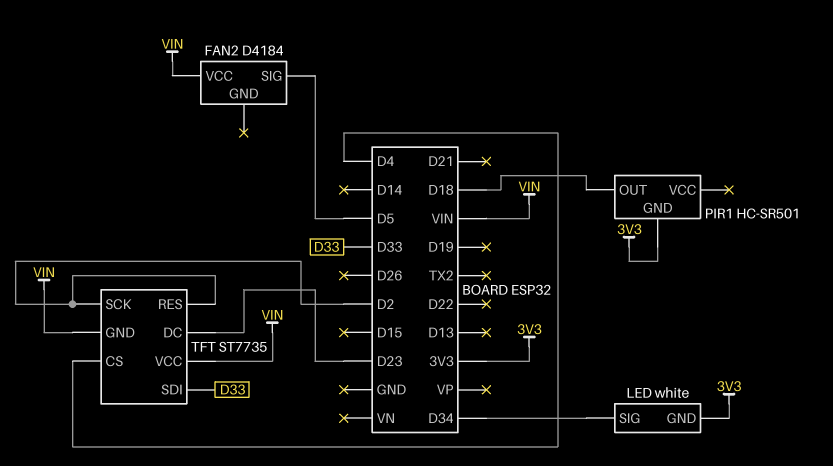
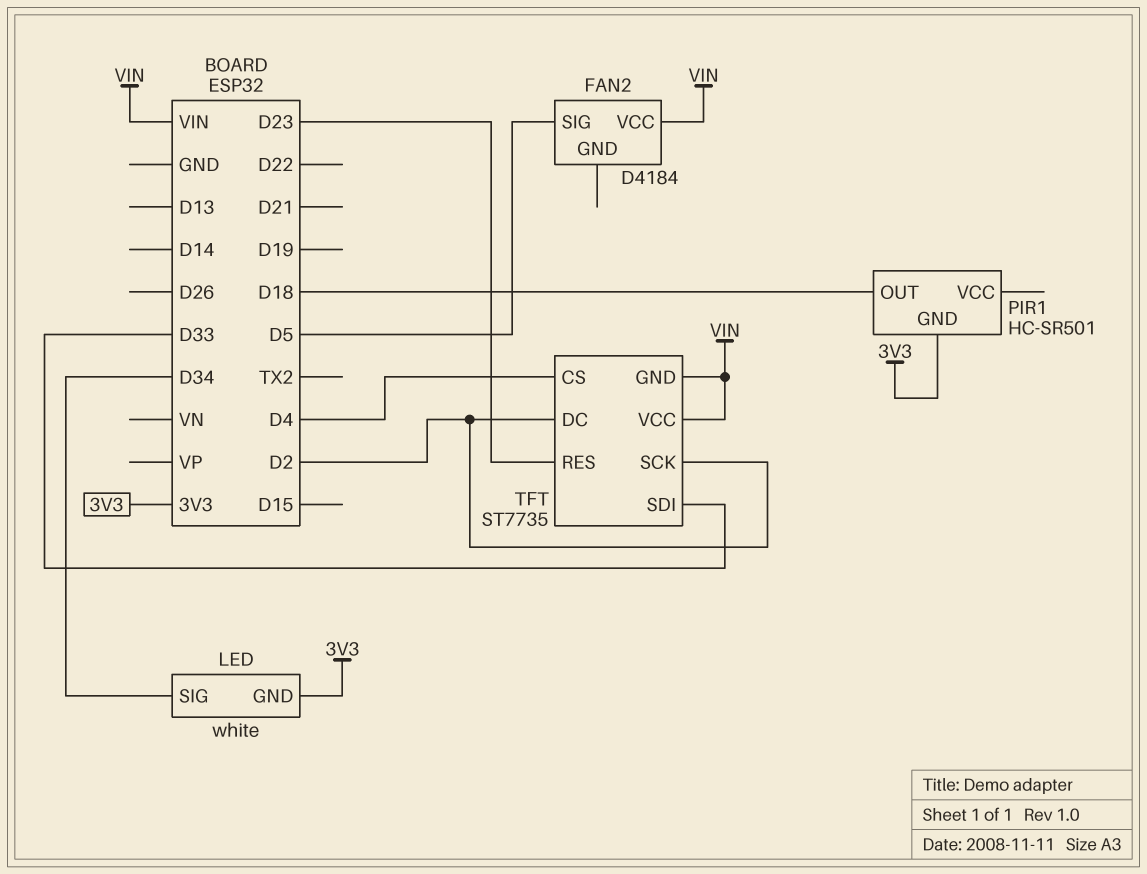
TFT pin DC: D23 -> D2
TFT pin RES: D2 -> D23

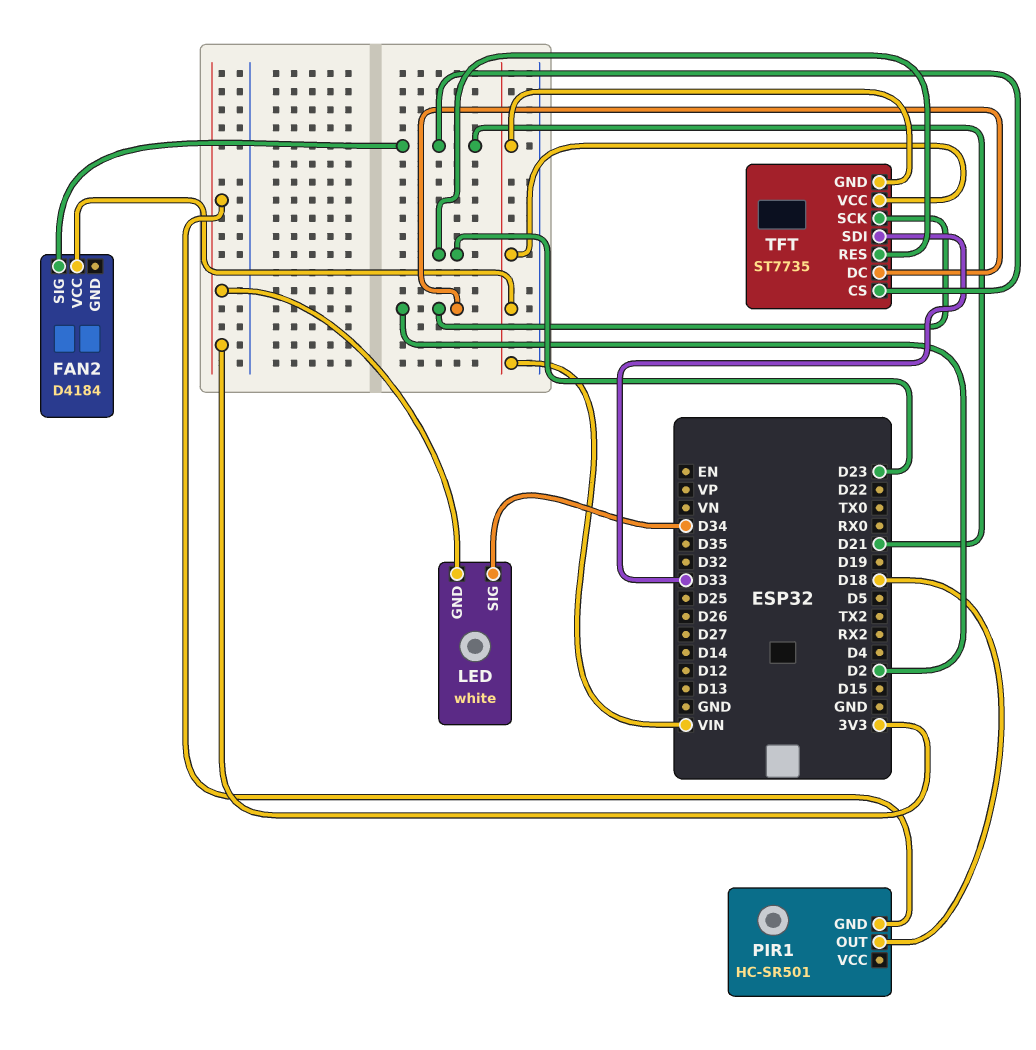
FAN2 pin SIG: D5 -> D21
TFT pin CS: D4 -> D21

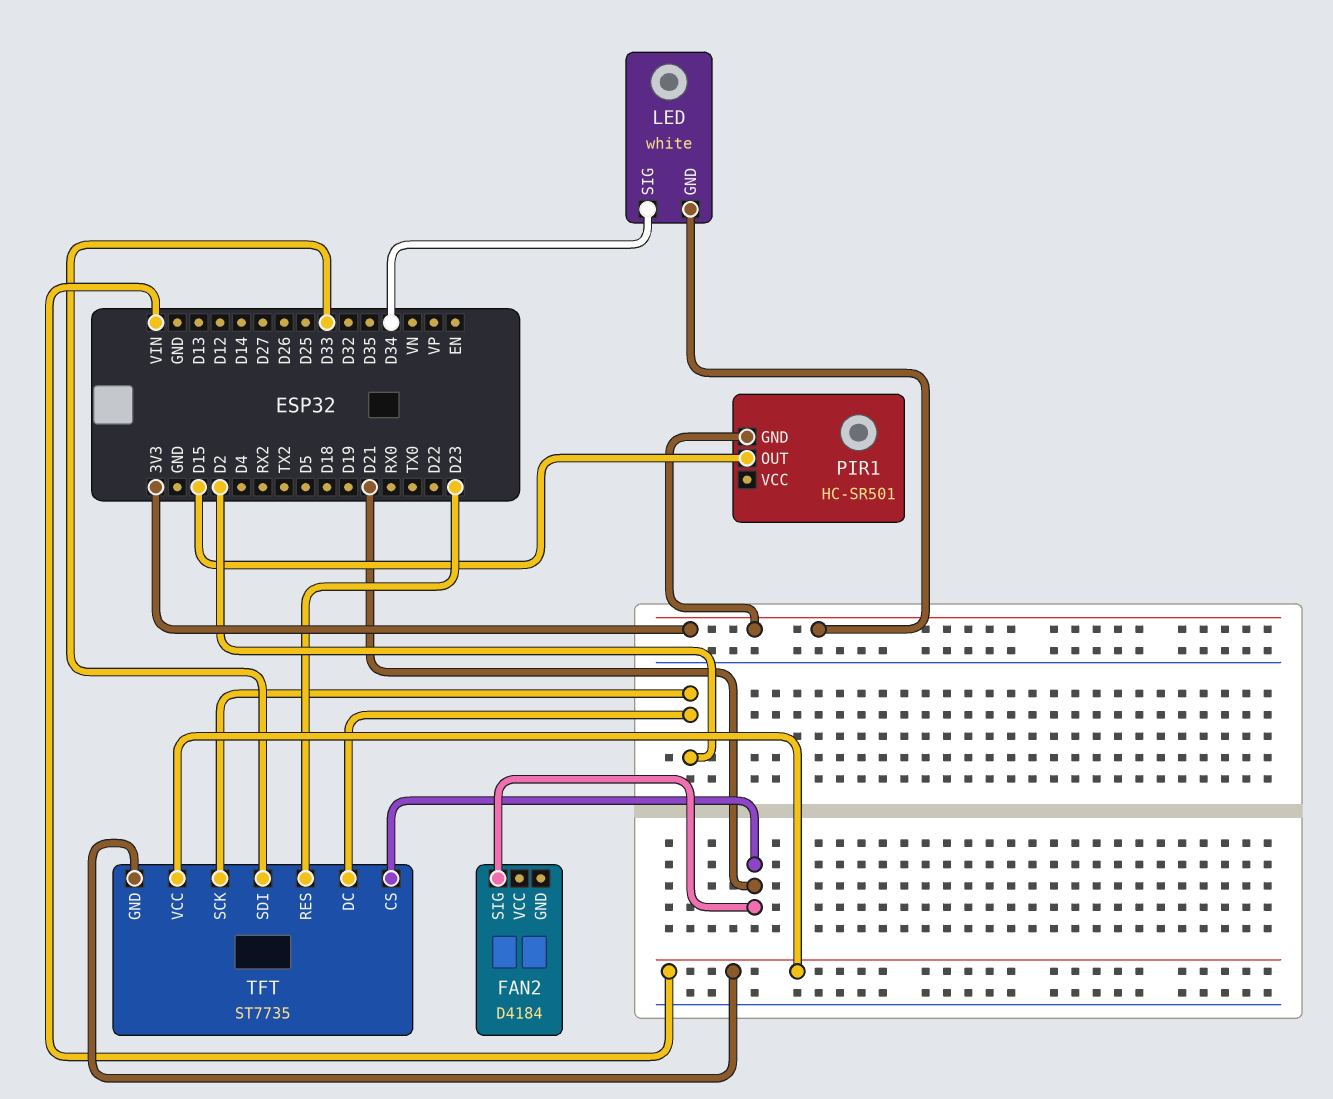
FAN2 pin VCC: VIN -> none
PIR1 pin OUT: D18 -> D15

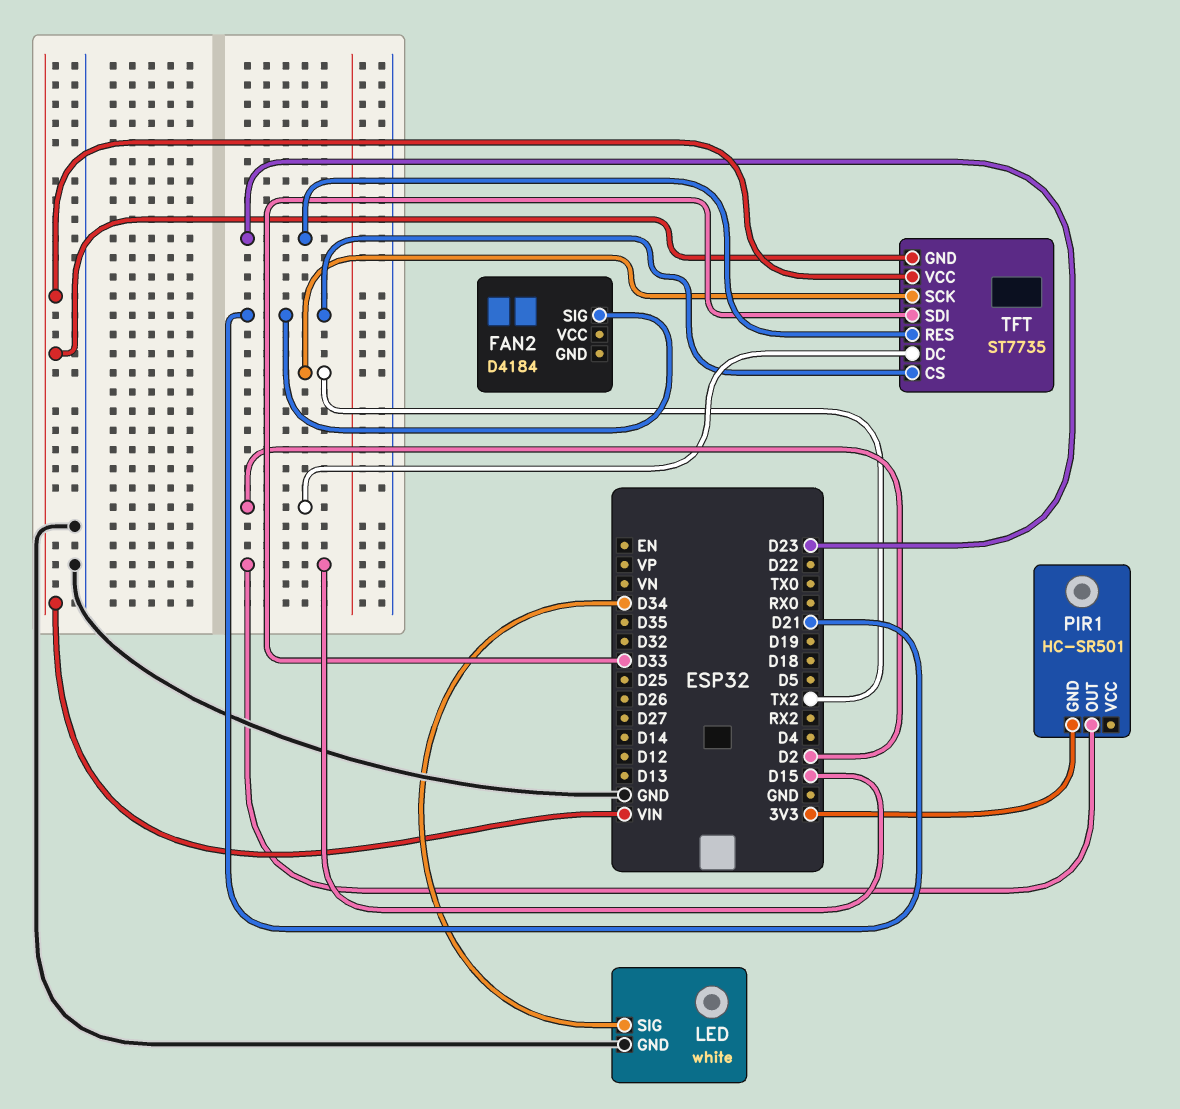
LED pin GND: 3V3 -> GND
TFT pin SCK: D2 -> TX2

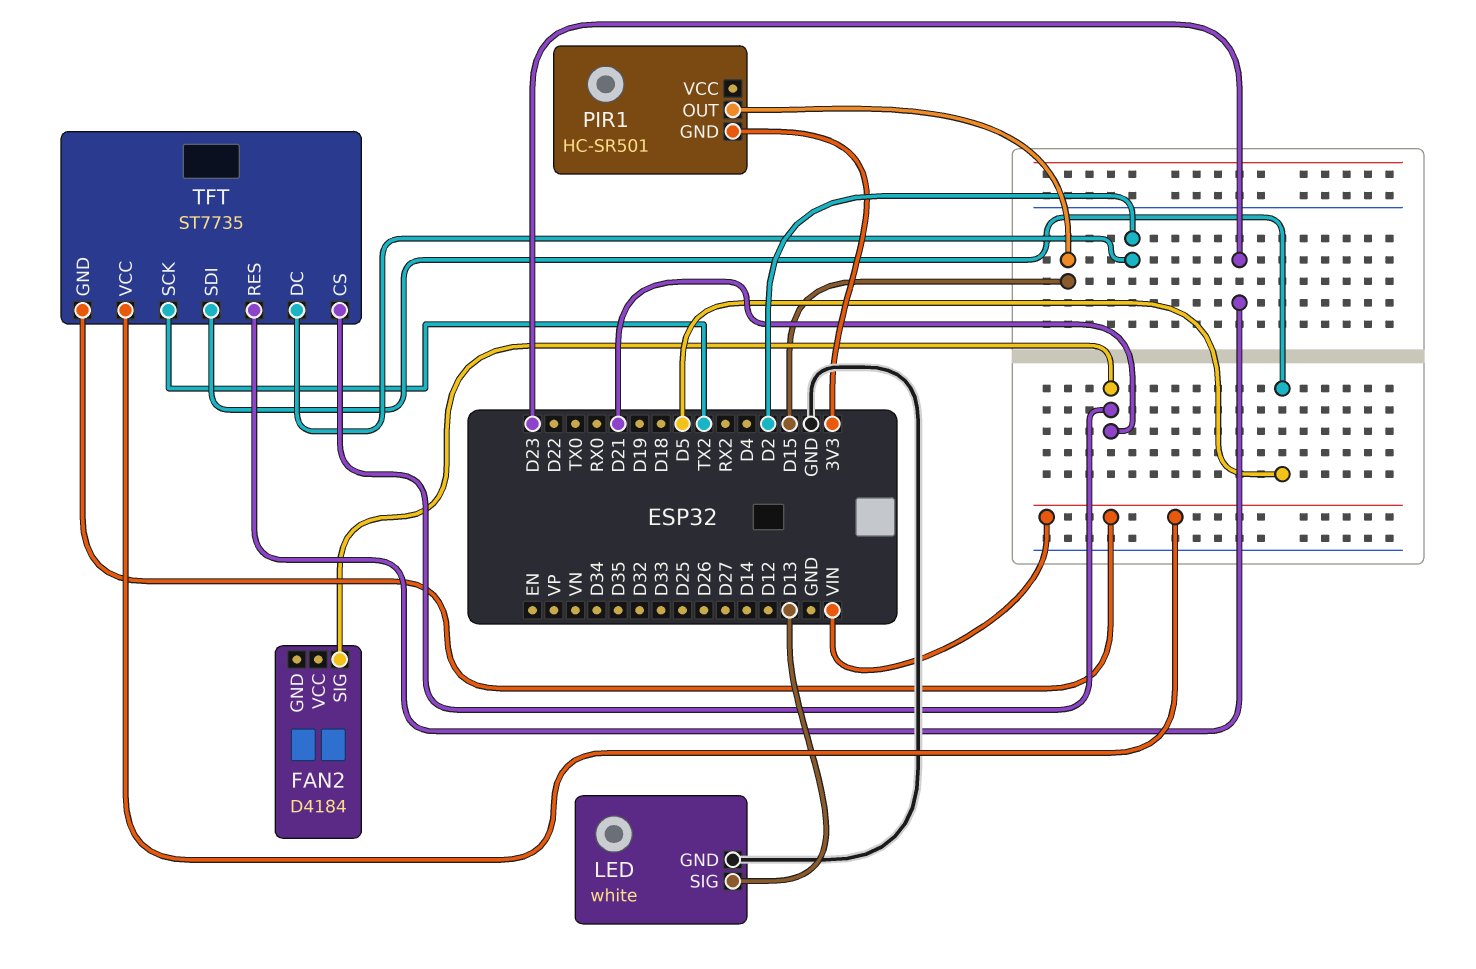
LED pin SIG: D34 -> D13
TFT pin SDI: D33 -> D5

